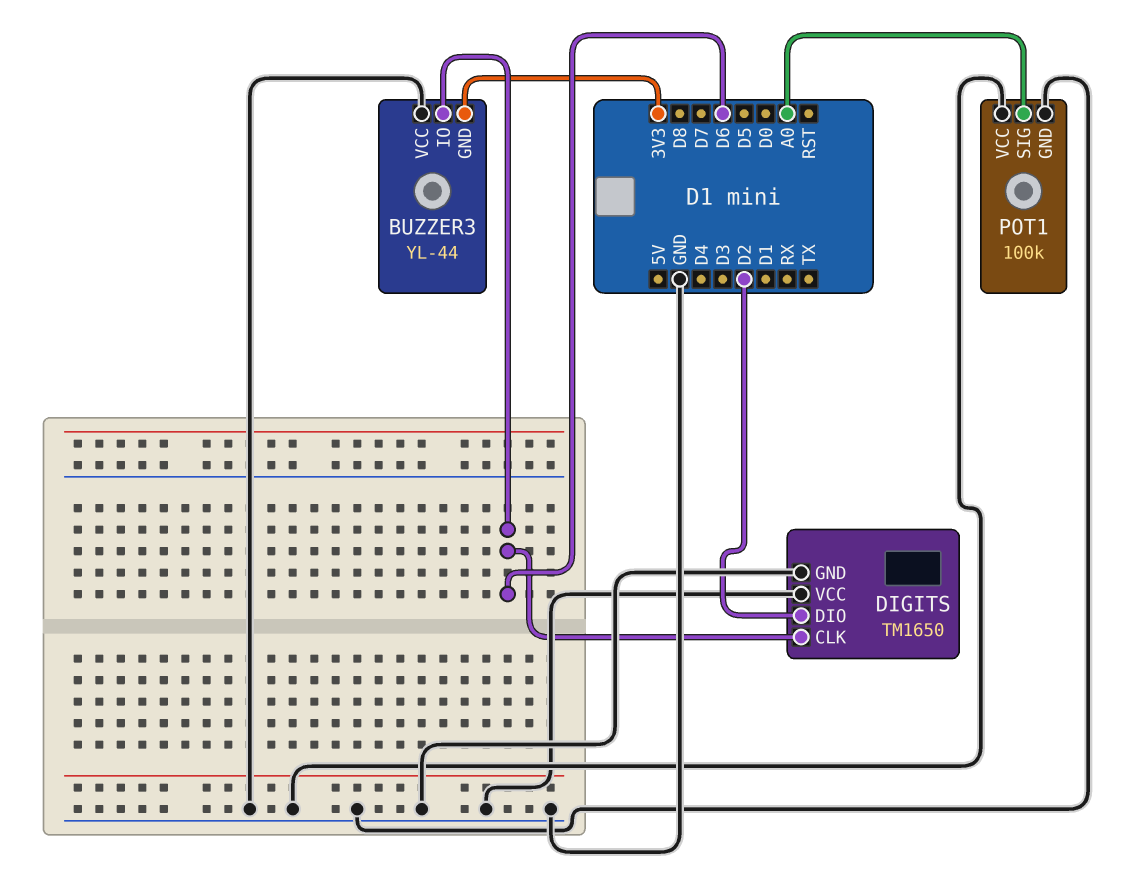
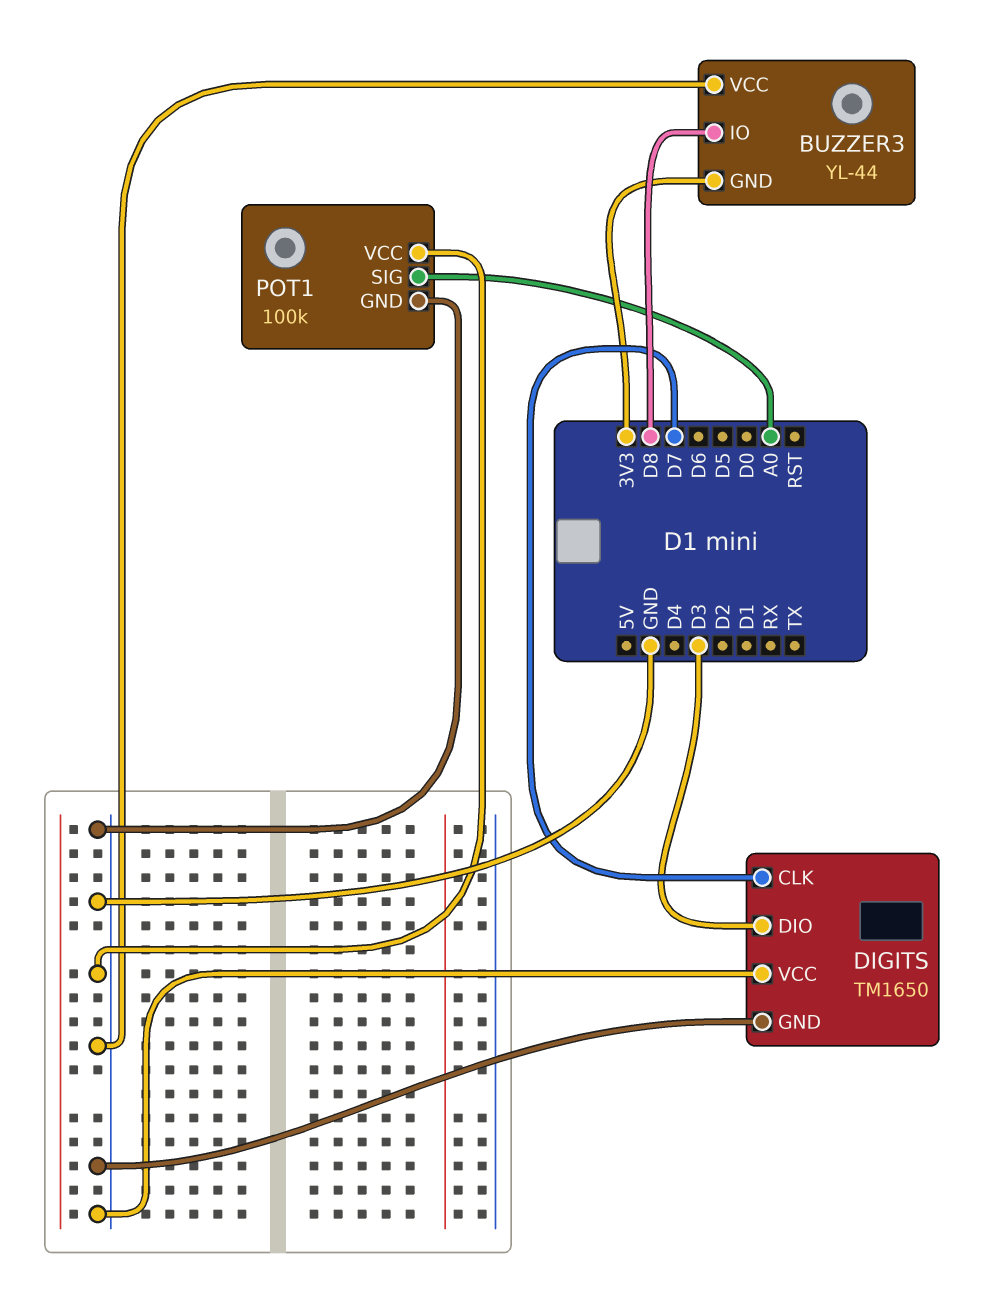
BUZZER3 pin IO: D6 -> D8
DIGITS pin CLK: D6 -> D7
DIGITS pin DIO: D2 -> D3

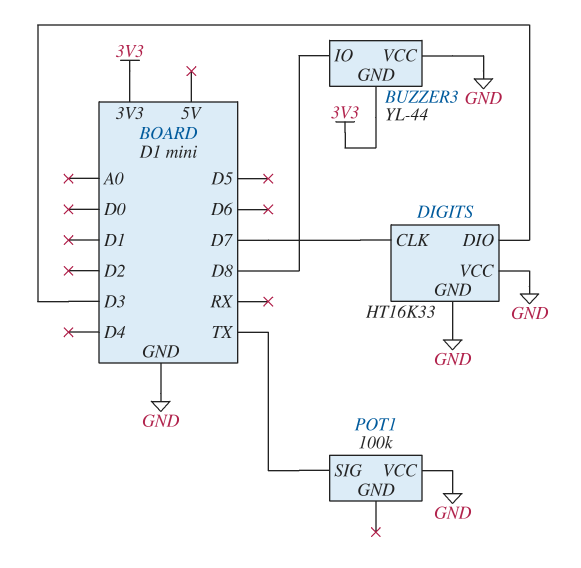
DIGITS: TM1650 -> HT16K33
POT1 pin GND: GND -> none
POT1 pin SIG: A0 -> TX

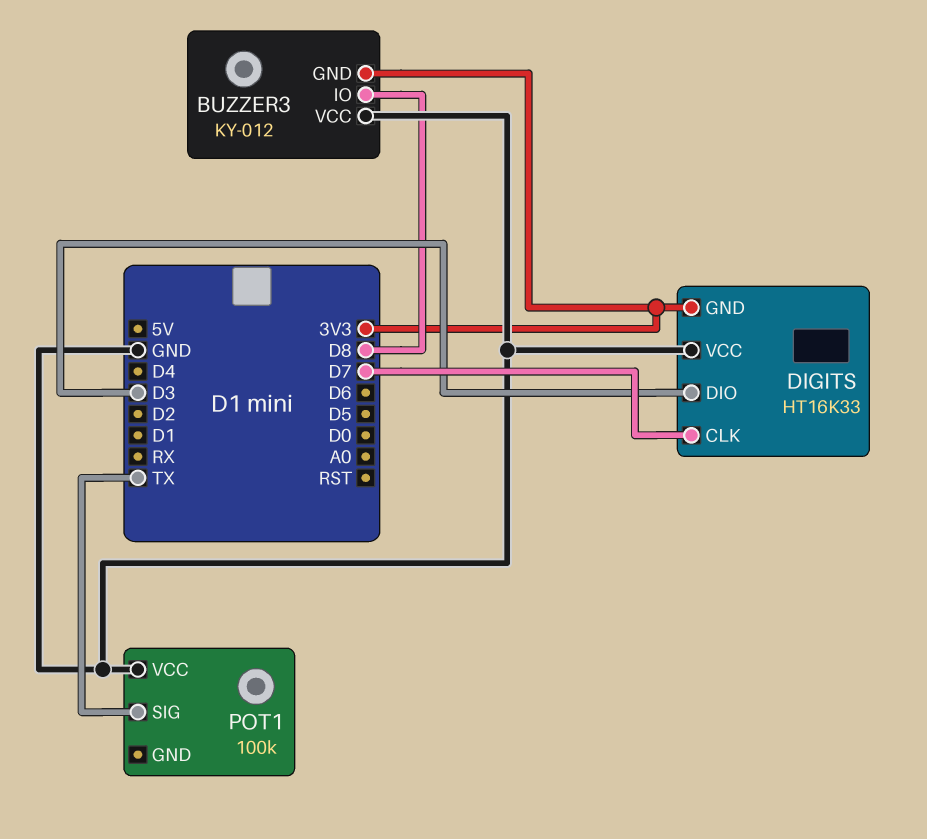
BUZZER3: YL-44 -> KY-012
DIGITS pin GND: GND -> 3V3

